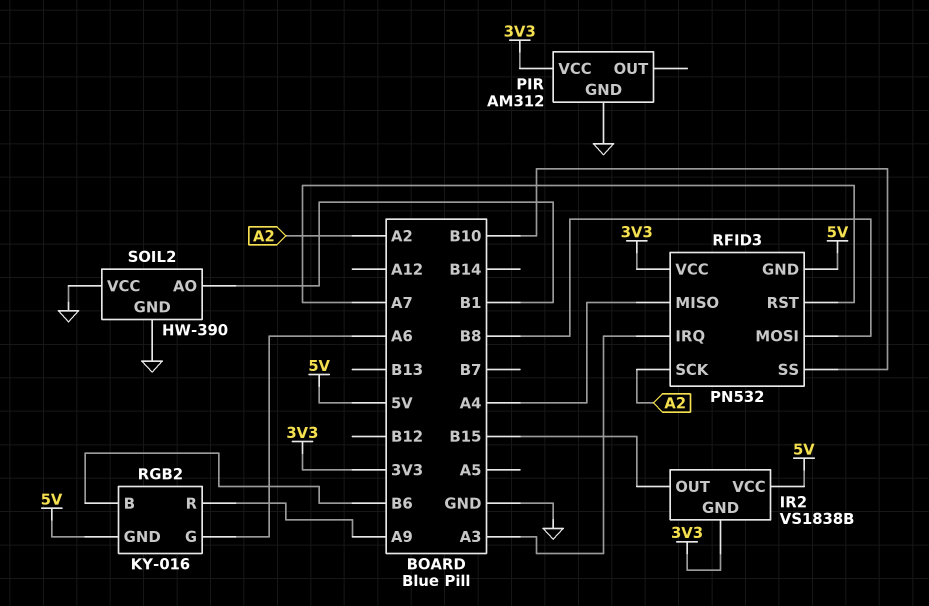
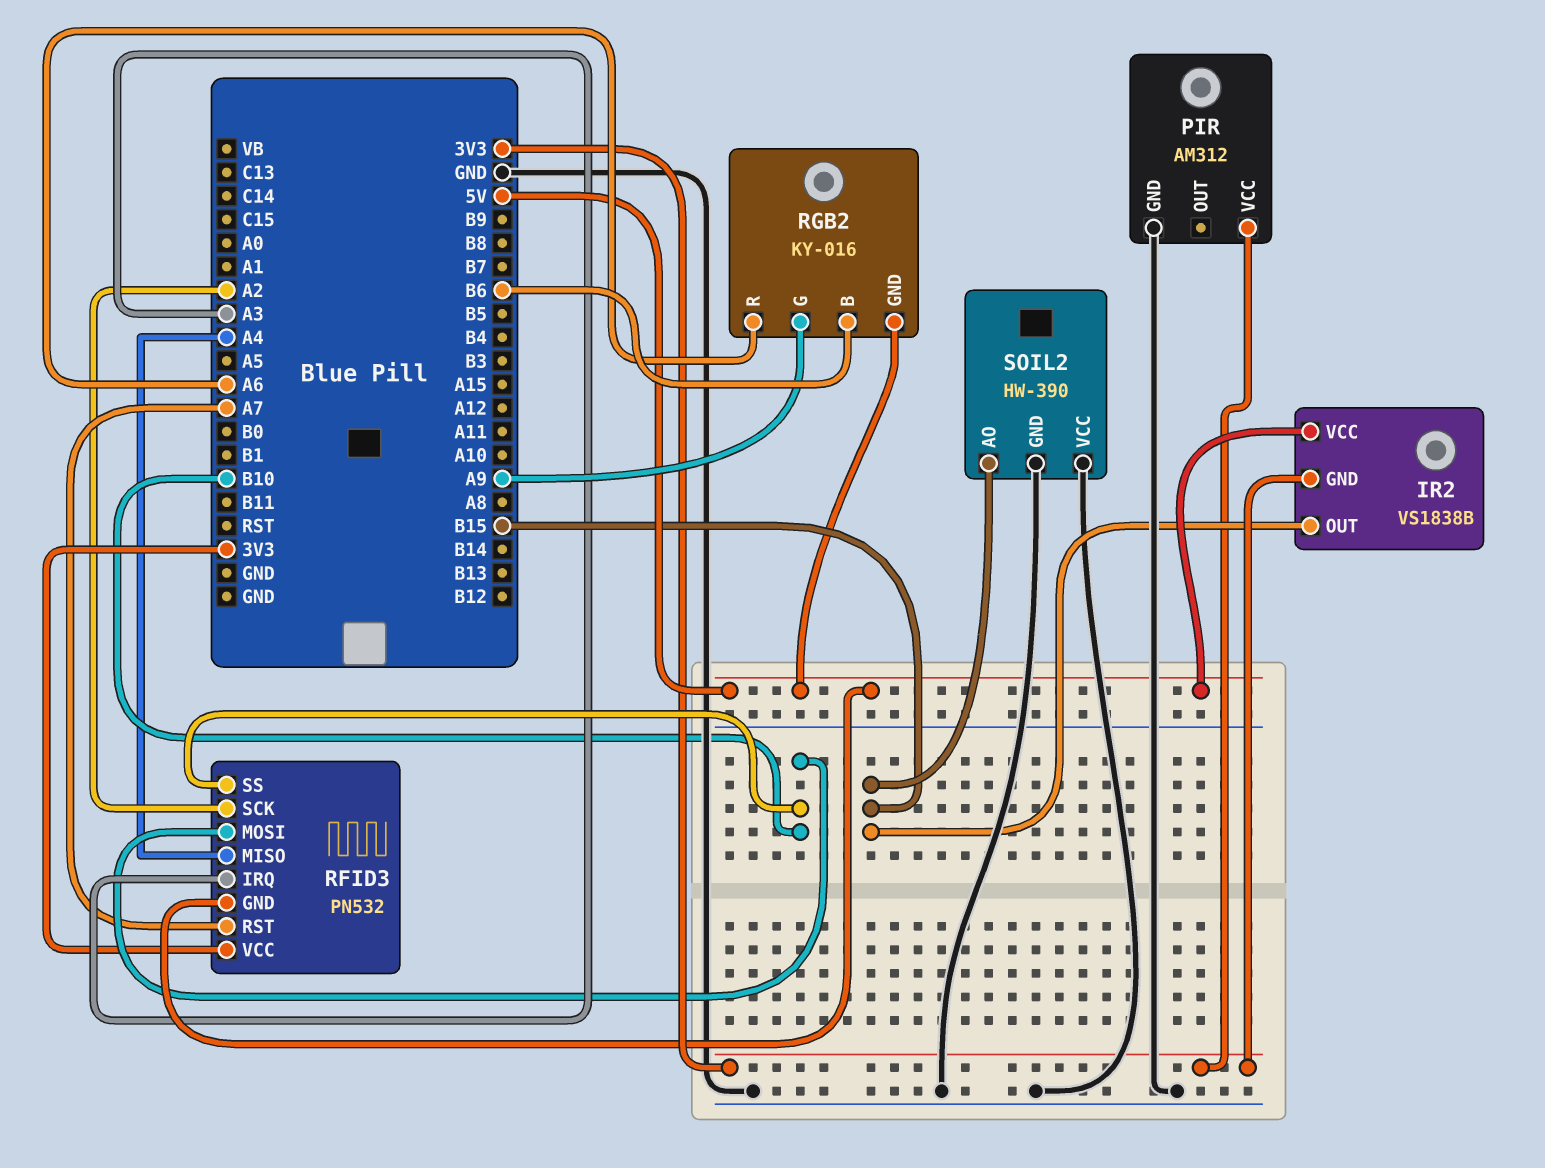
RFID3 pin MOSI: B8 -> B10
RGB2 pin G: A6 -> A9
RGB2 pin R: A9 -> A6
SOIL2 pin AO: B1 -> B15

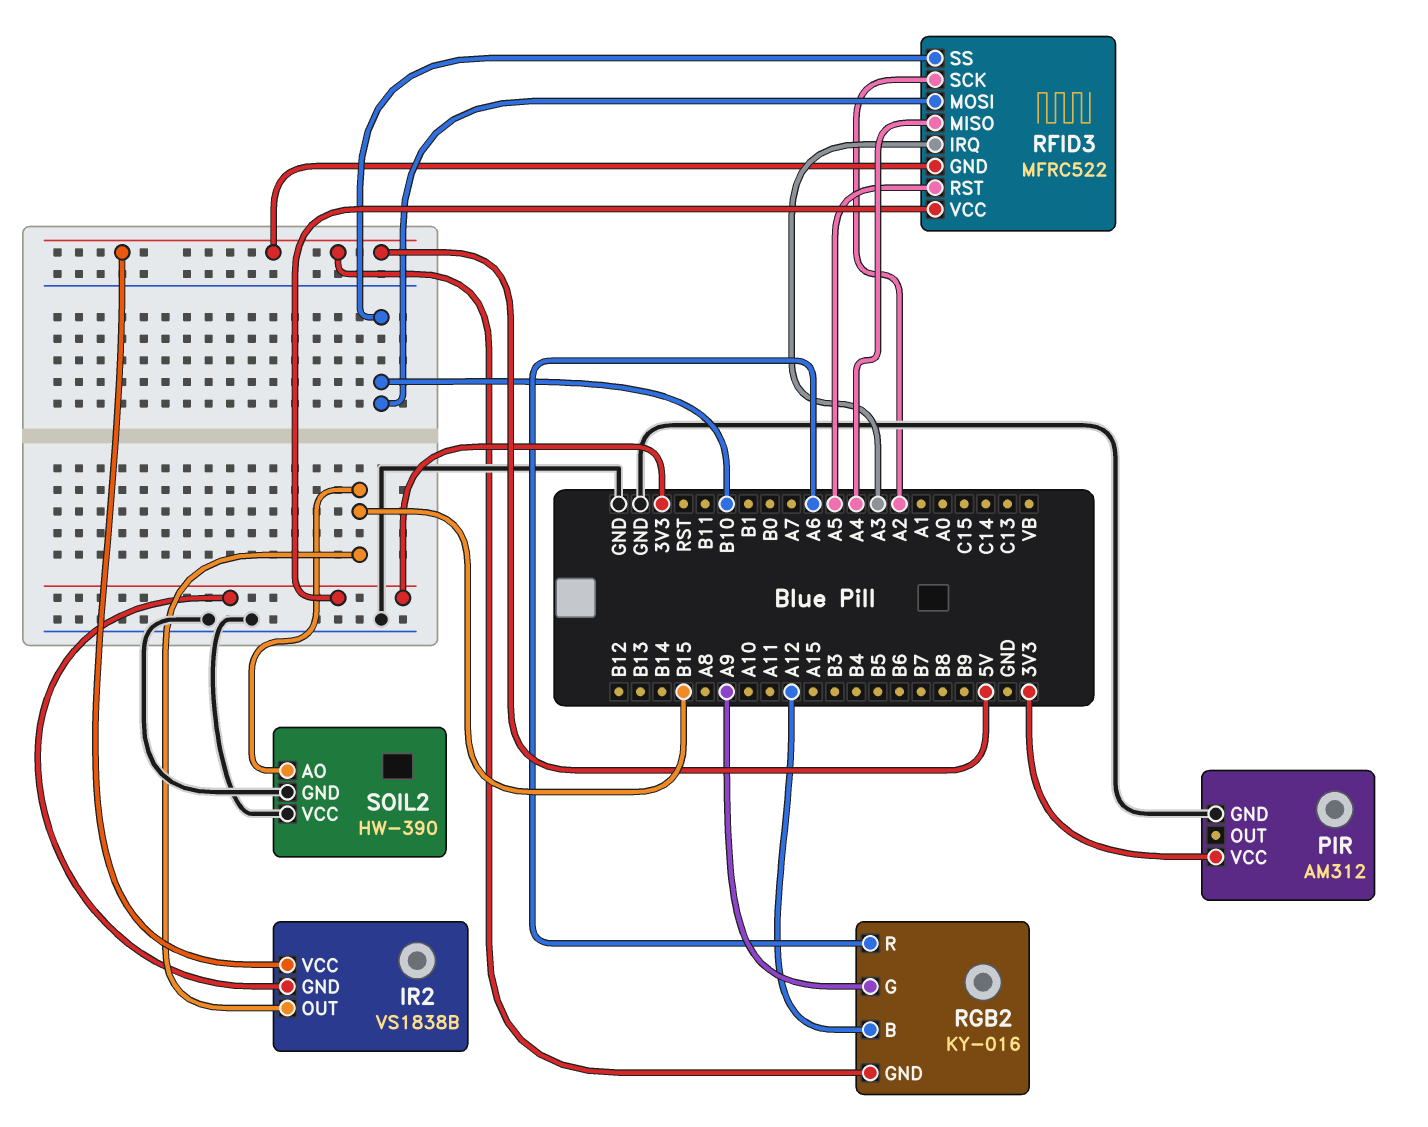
RFID3: PN532 -> MFRC522
RFID3 pin RST: A7 -> A5
RGB2 pin B: B6 -> A12

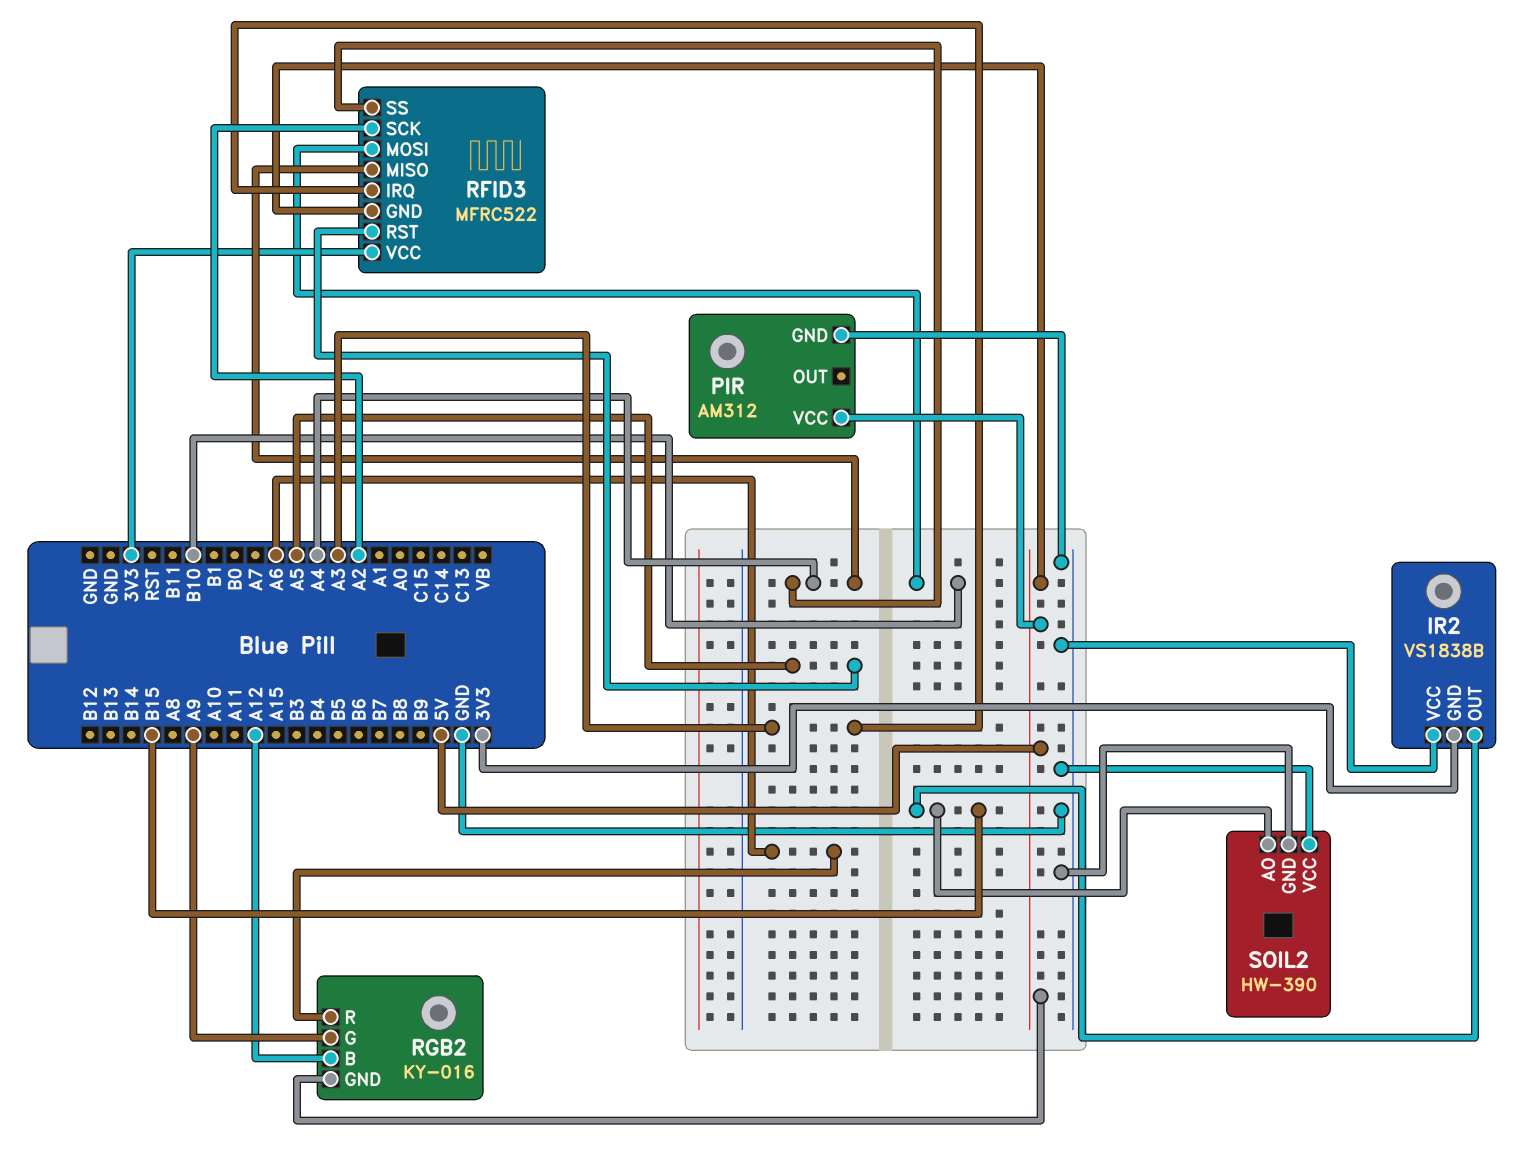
IR2 pin VCC: 5V -> GND
PIR pin VCC: 3V3 -> 5V
RFID3 pin SS: B10 -> A4

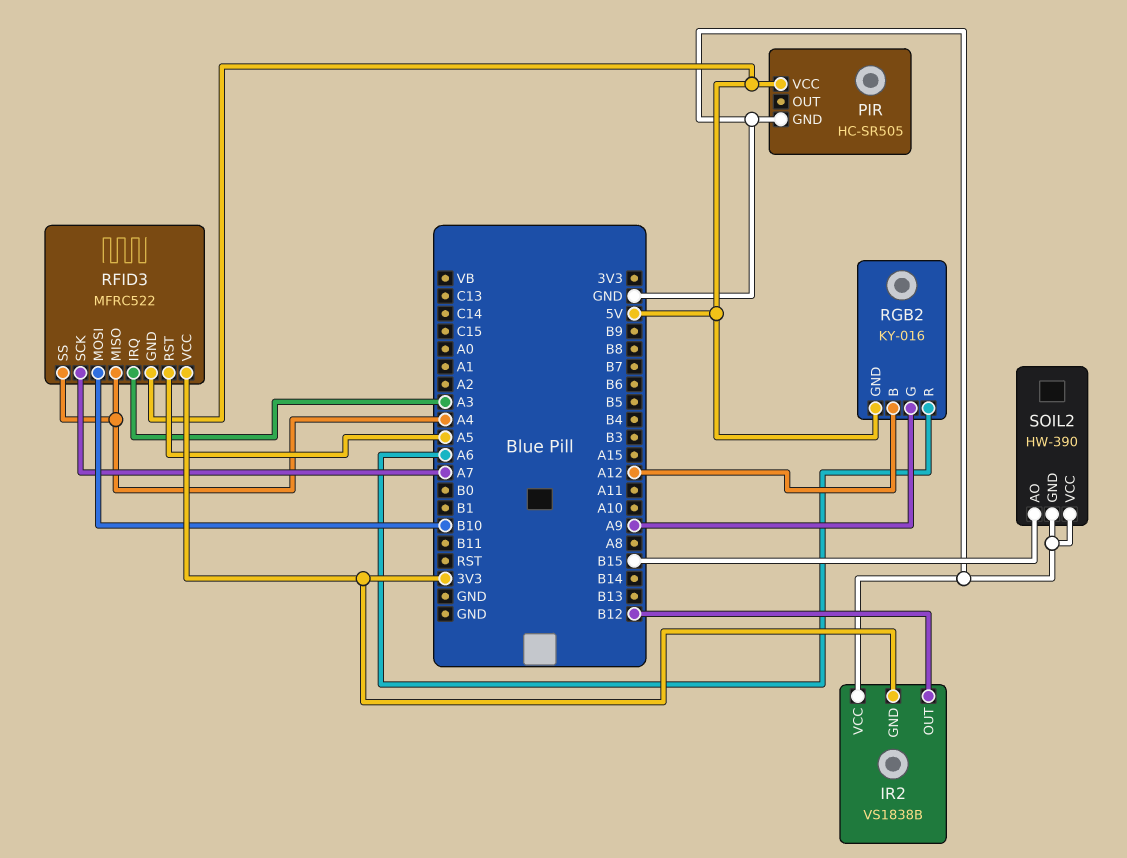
IR2 pin OUT: B15 -> B12
PIR: AM312 -> HC-SR505
RFID3 pin SCK: A2 -> A7

